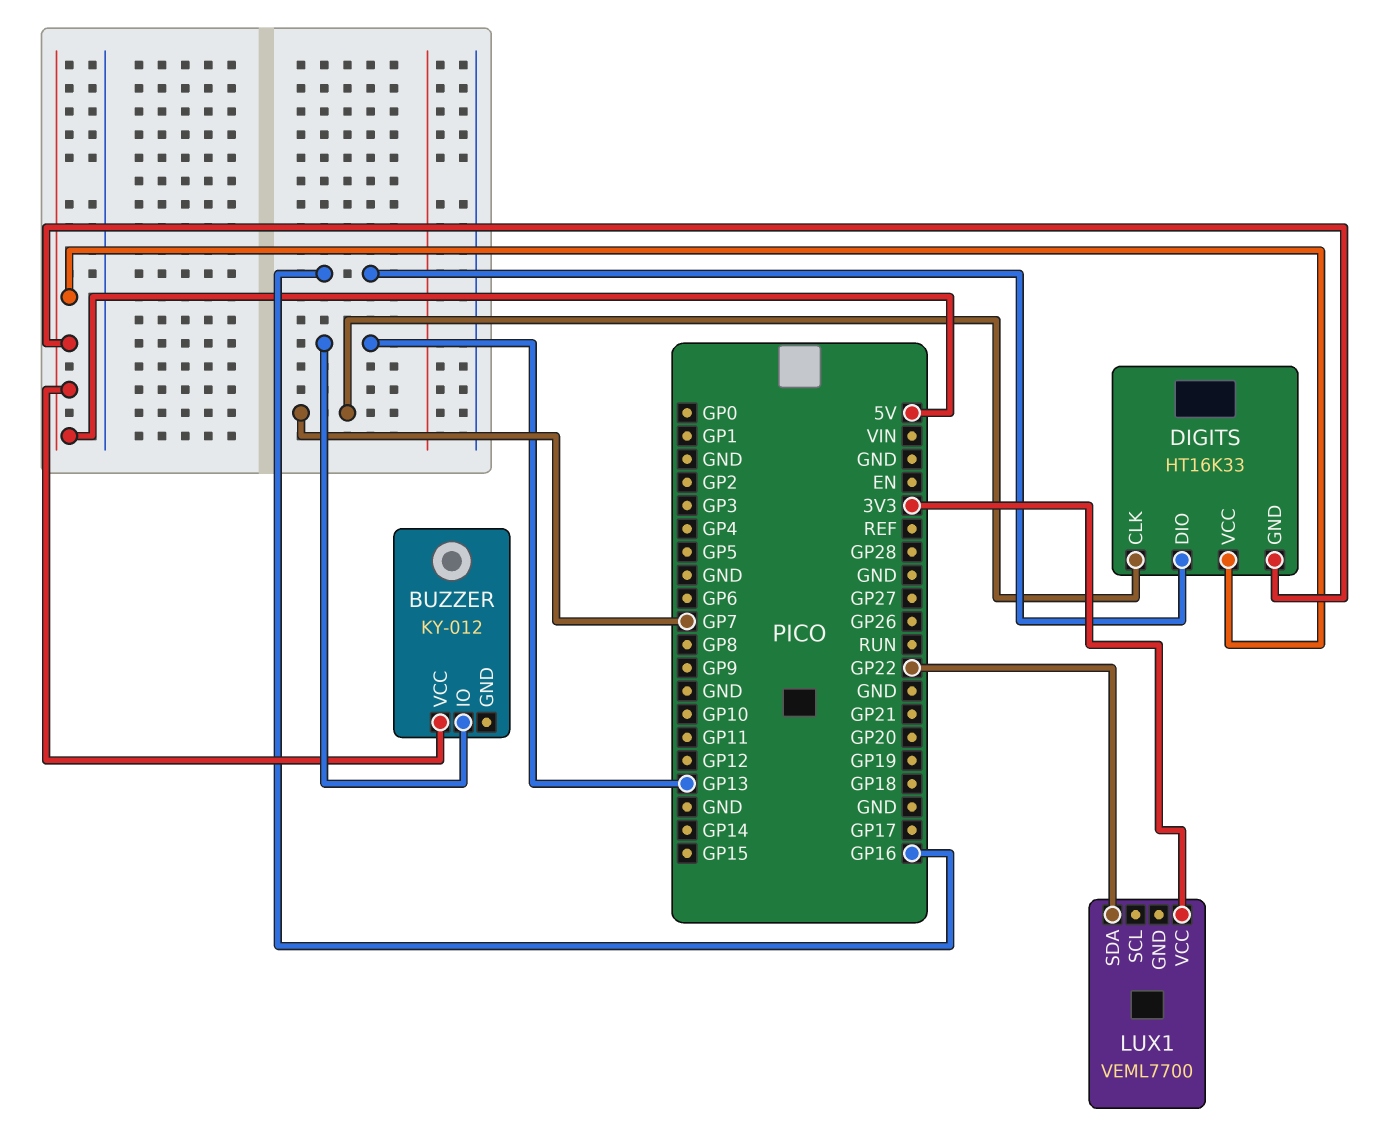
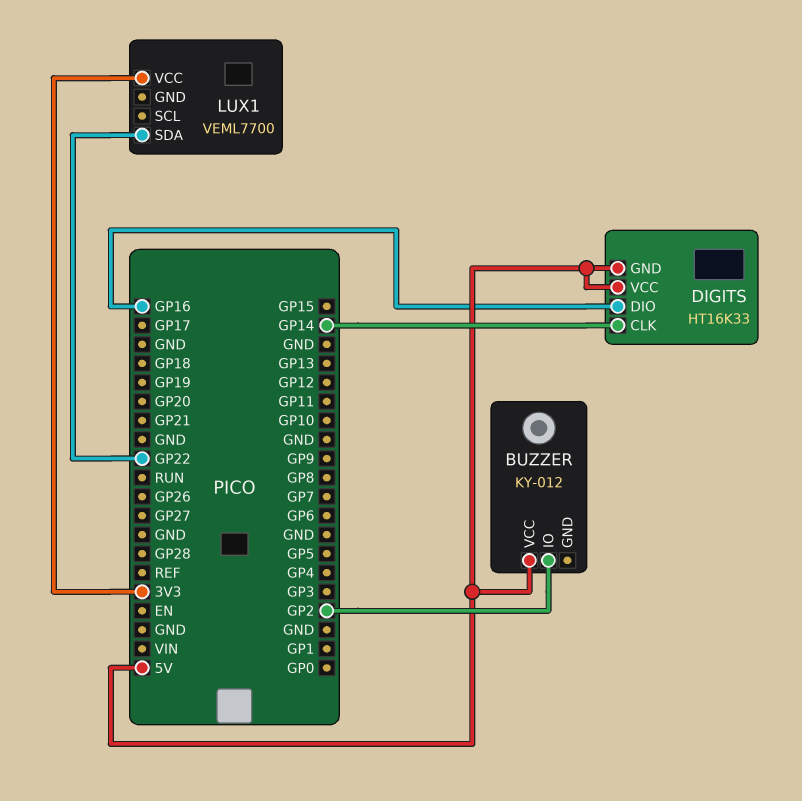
BUZZER pin IO: GP13 -> GP2
DIGITS pin CLK: GP7 -> GP14

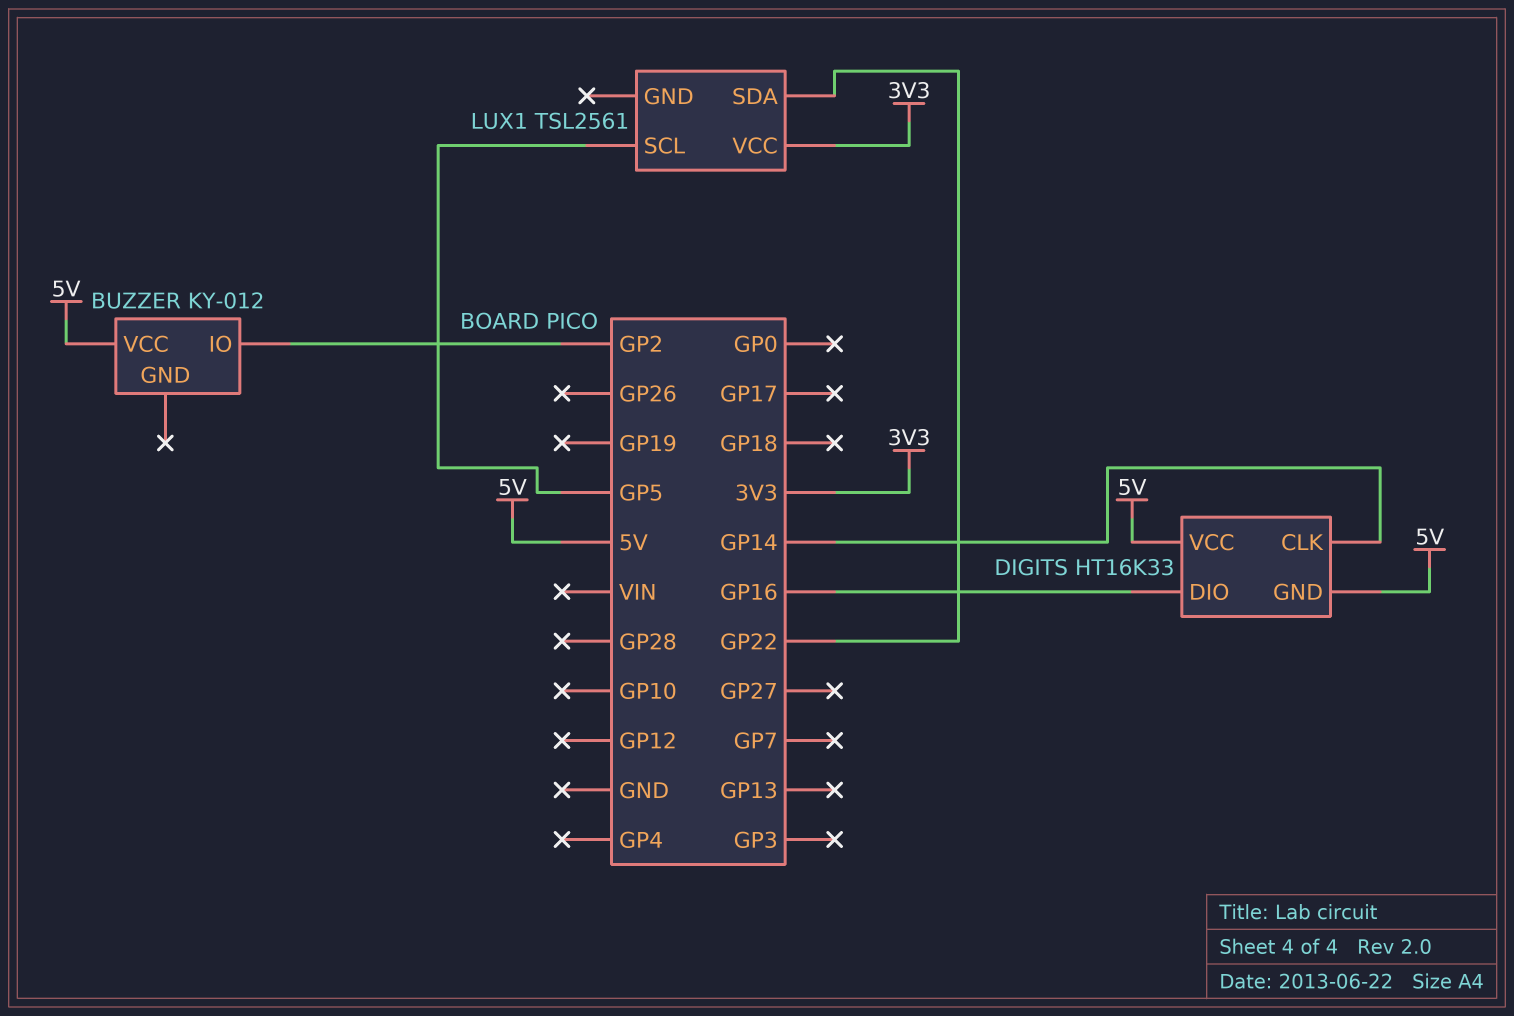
LUX1: VEML7700 -> TSL2561
LUX1 pin SCL: none -> GP5

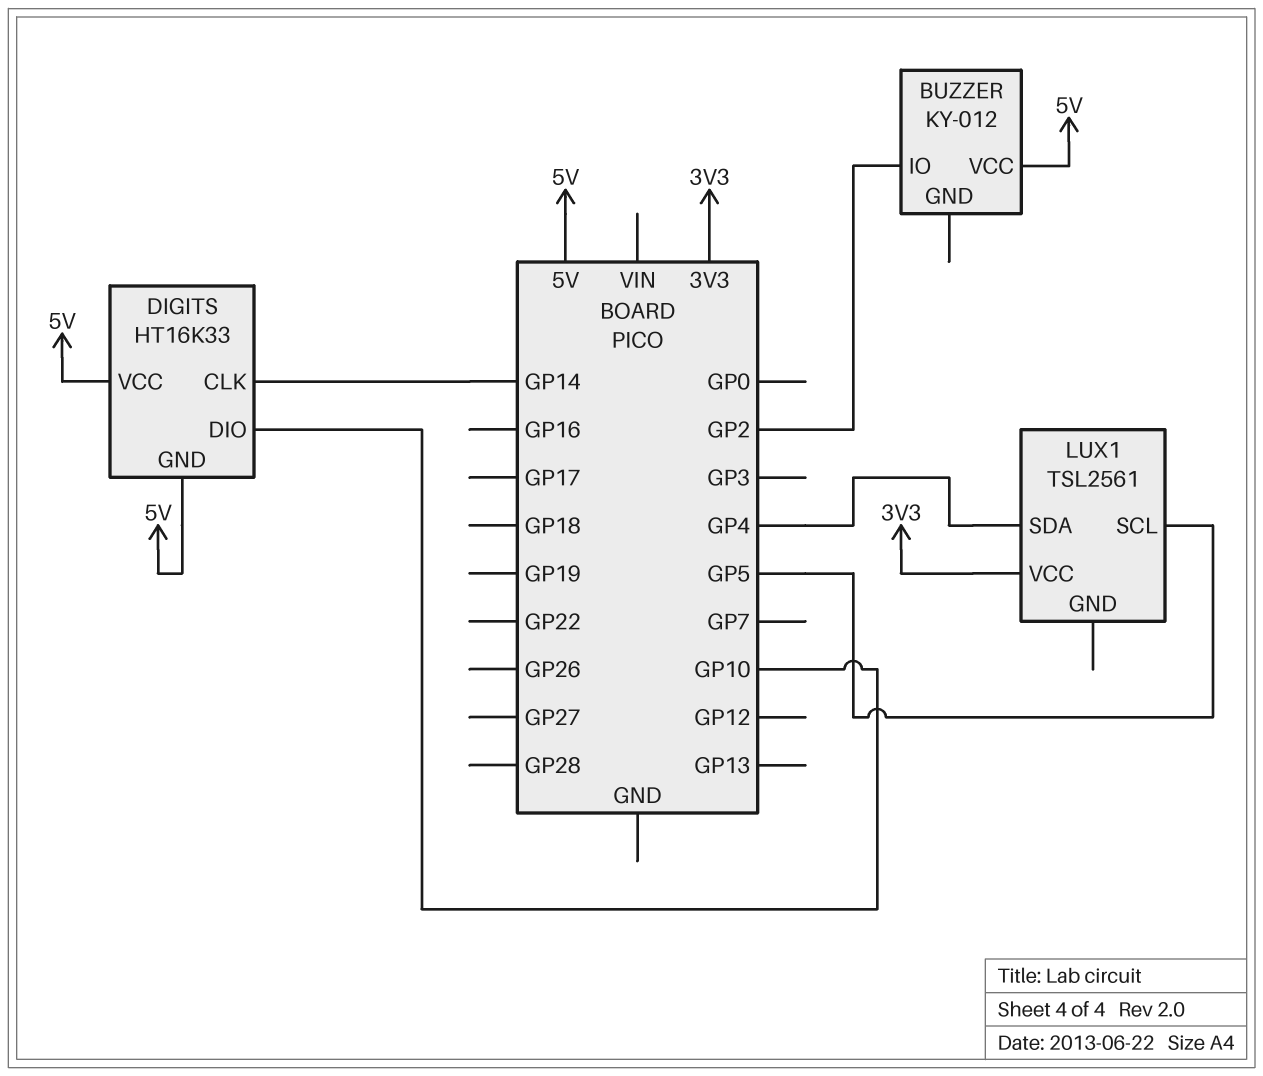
DIGITS pin DIO: GP16 -> GP10
LUX1 pin SDA: GP22 -> GP4

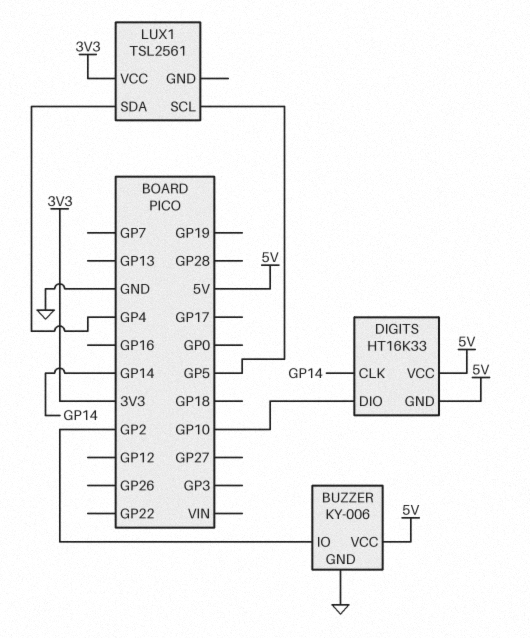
BUZZER: KY-012 -> KY-006
BUZZER pin GND: none -> GND

